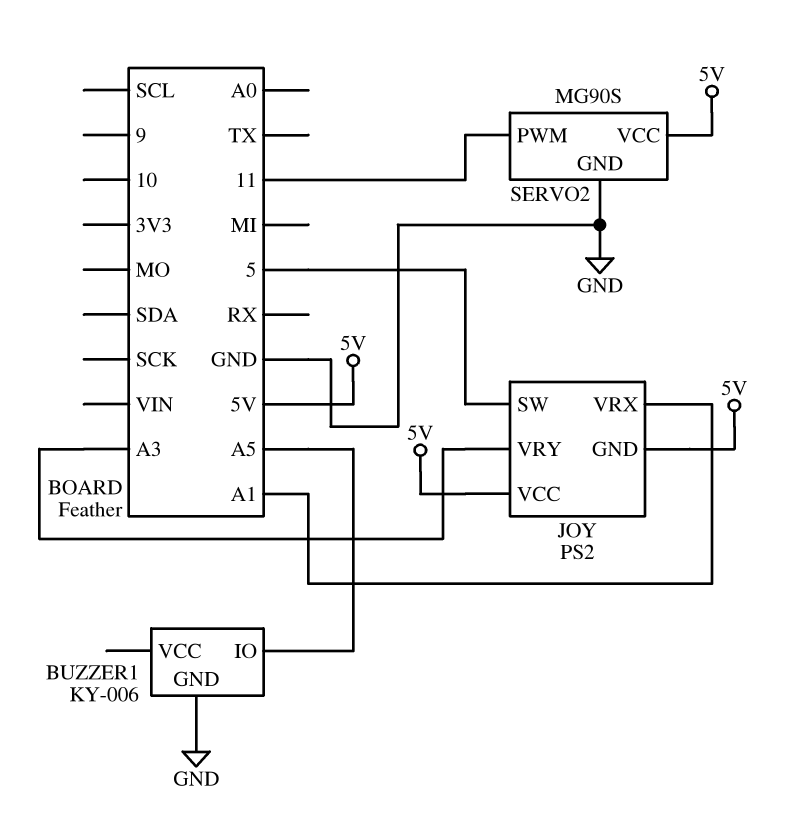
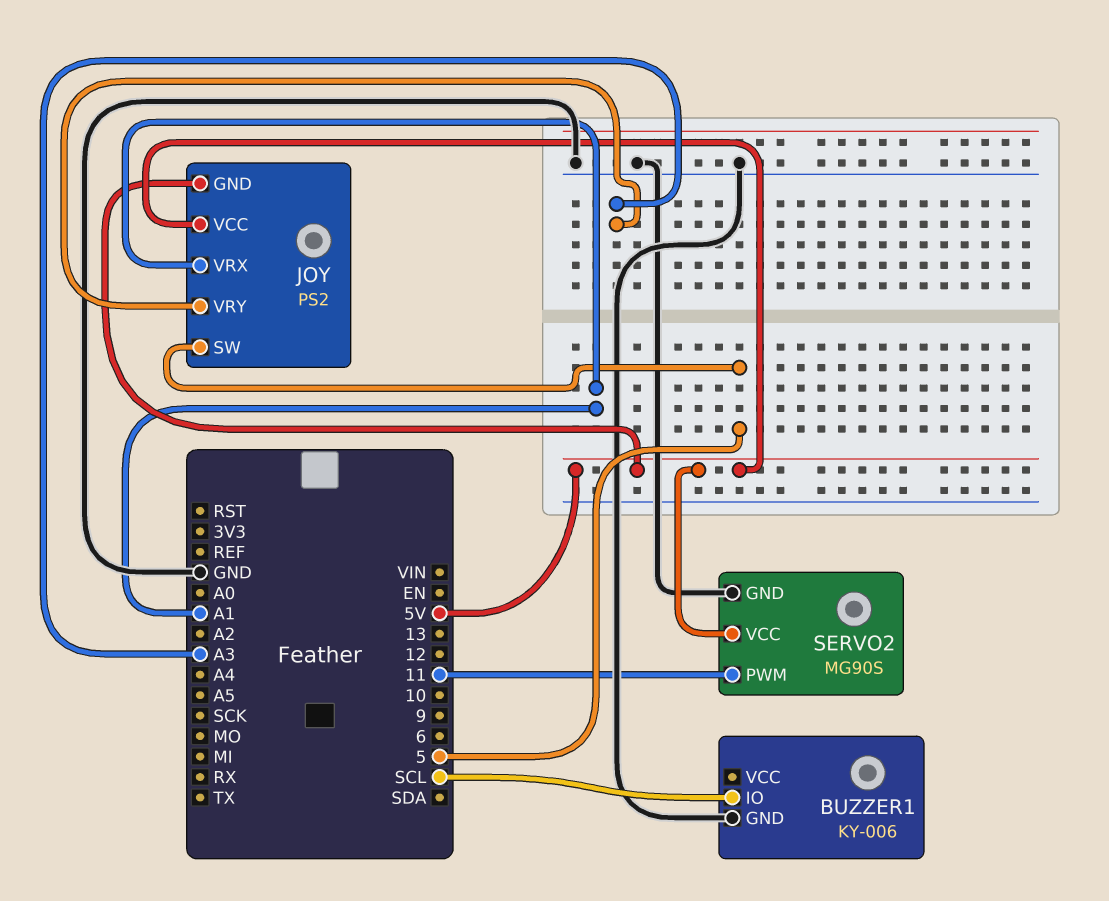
BUZZER1 pin IO: A5 -> SCL

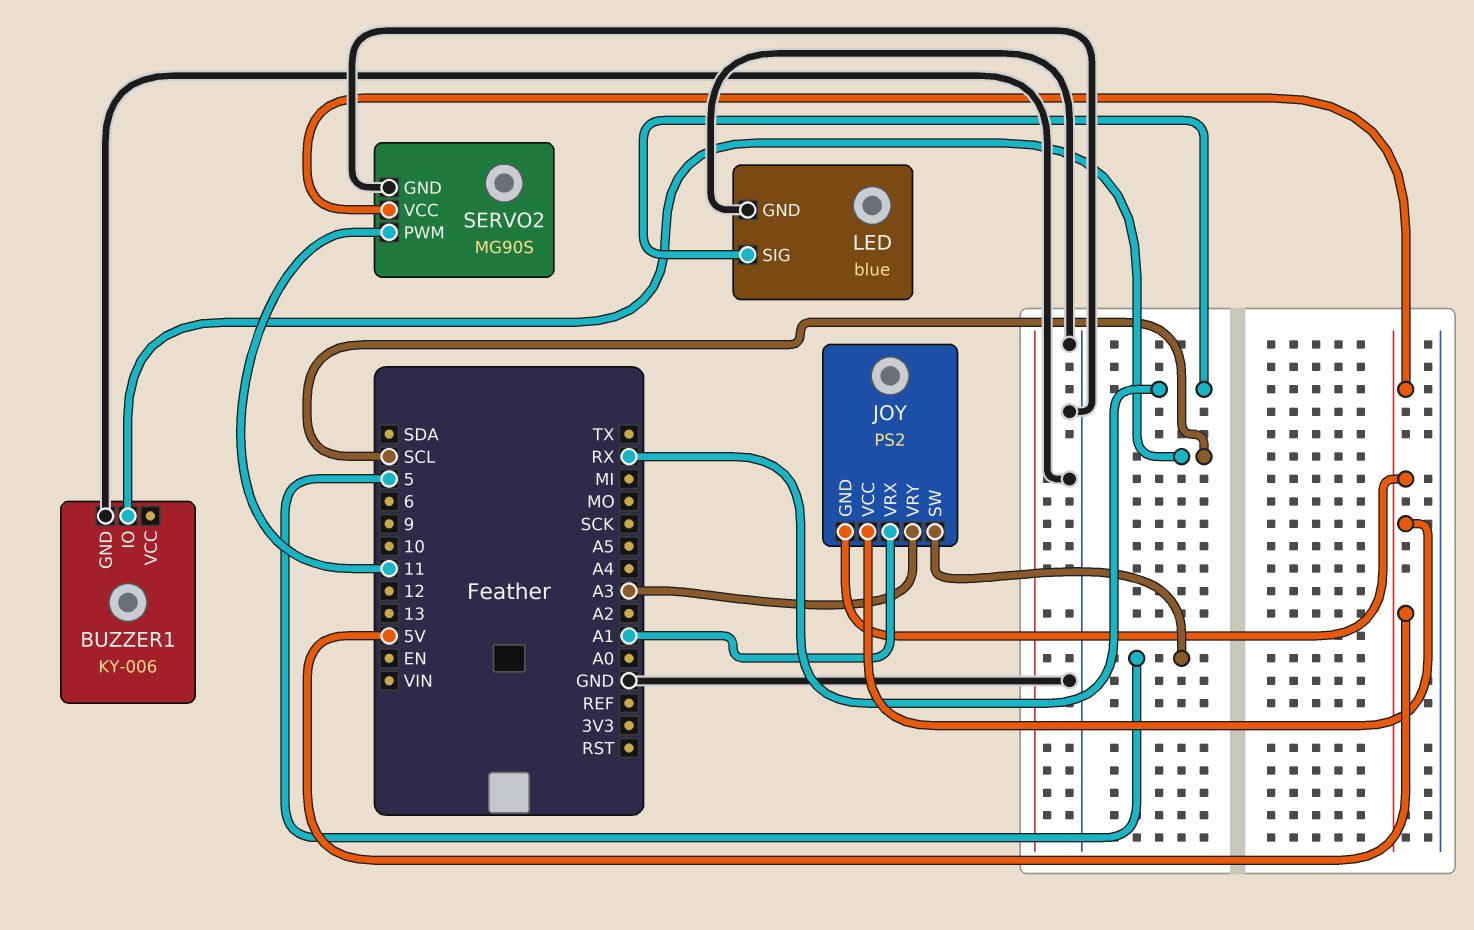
LED: none -> blue
LED pin GND: none -> GND
LED pin SIG: none -> RX

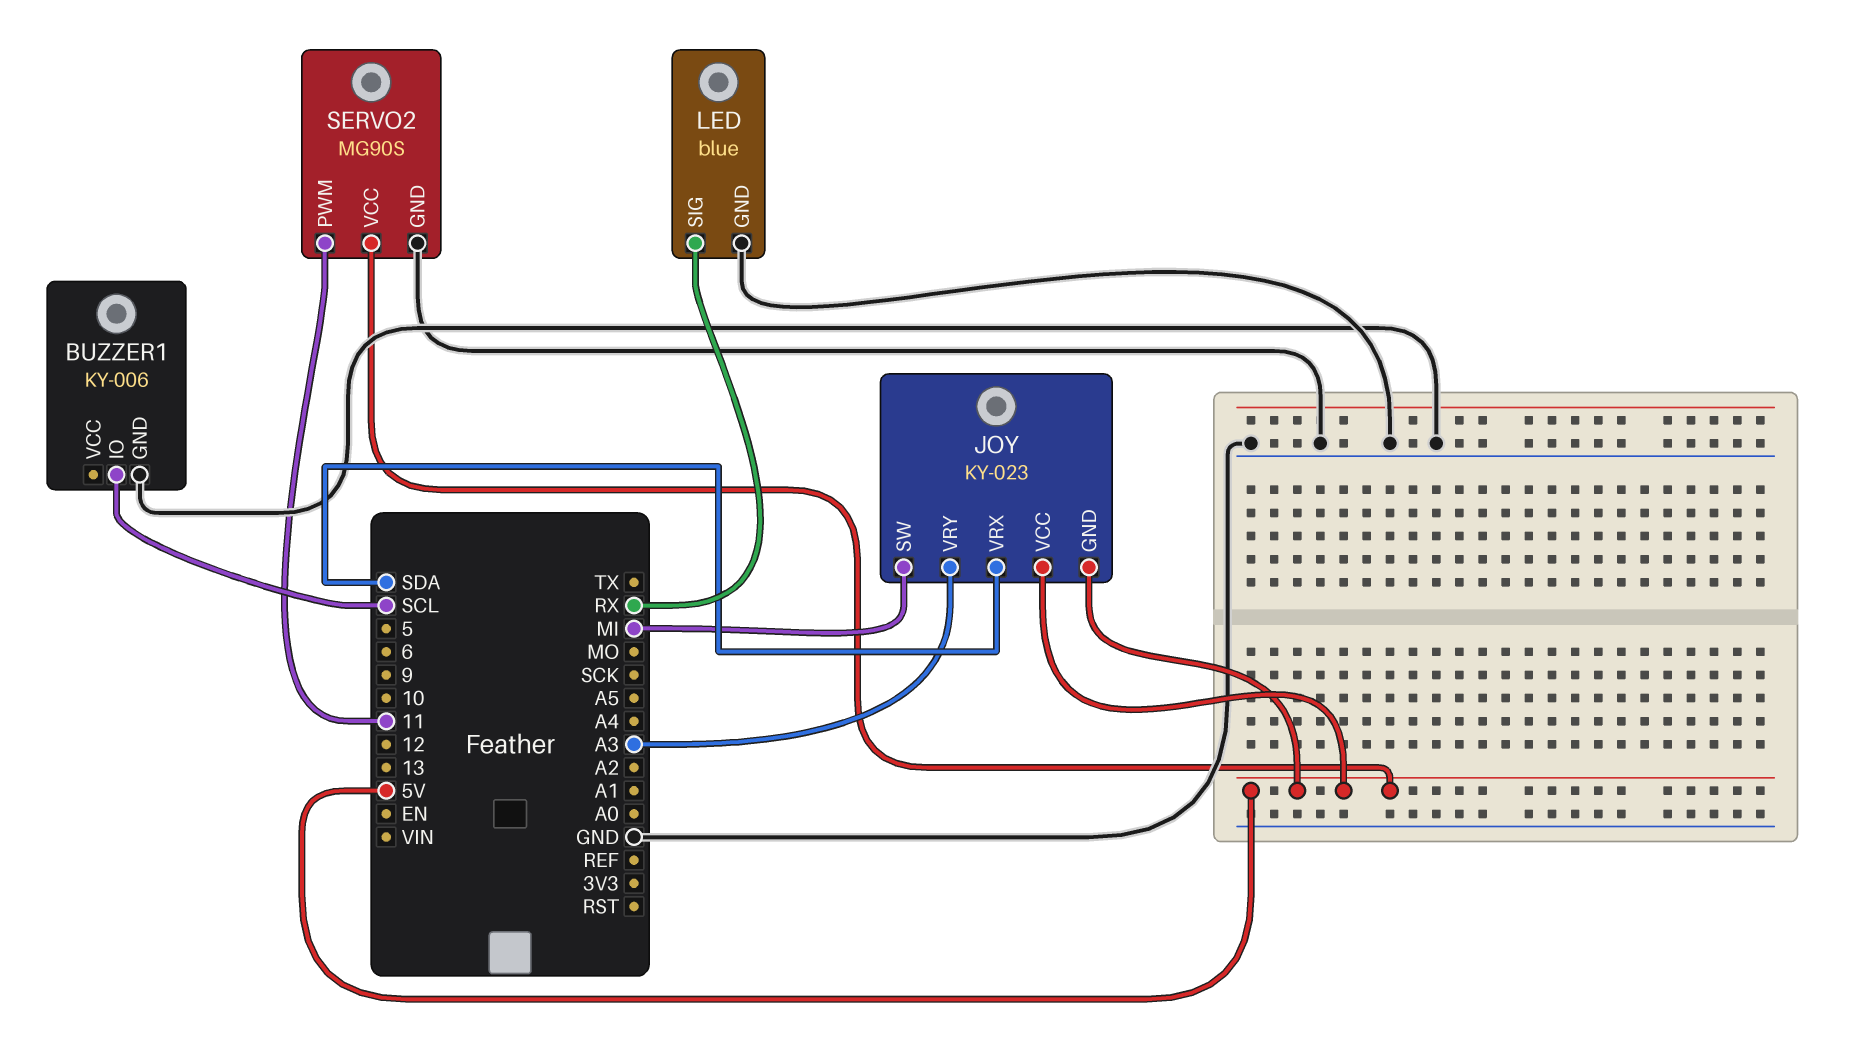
JOY: PS2 -> KY-023
JOY pin SW: 5 -> MI
JOY pin VRX: A1 -> SDA

